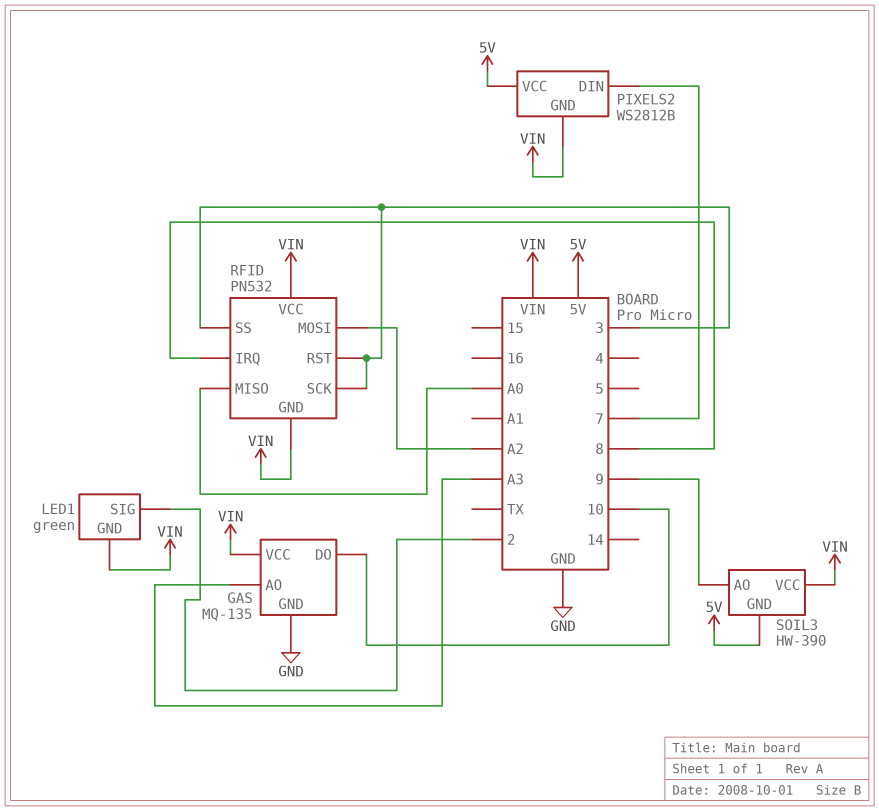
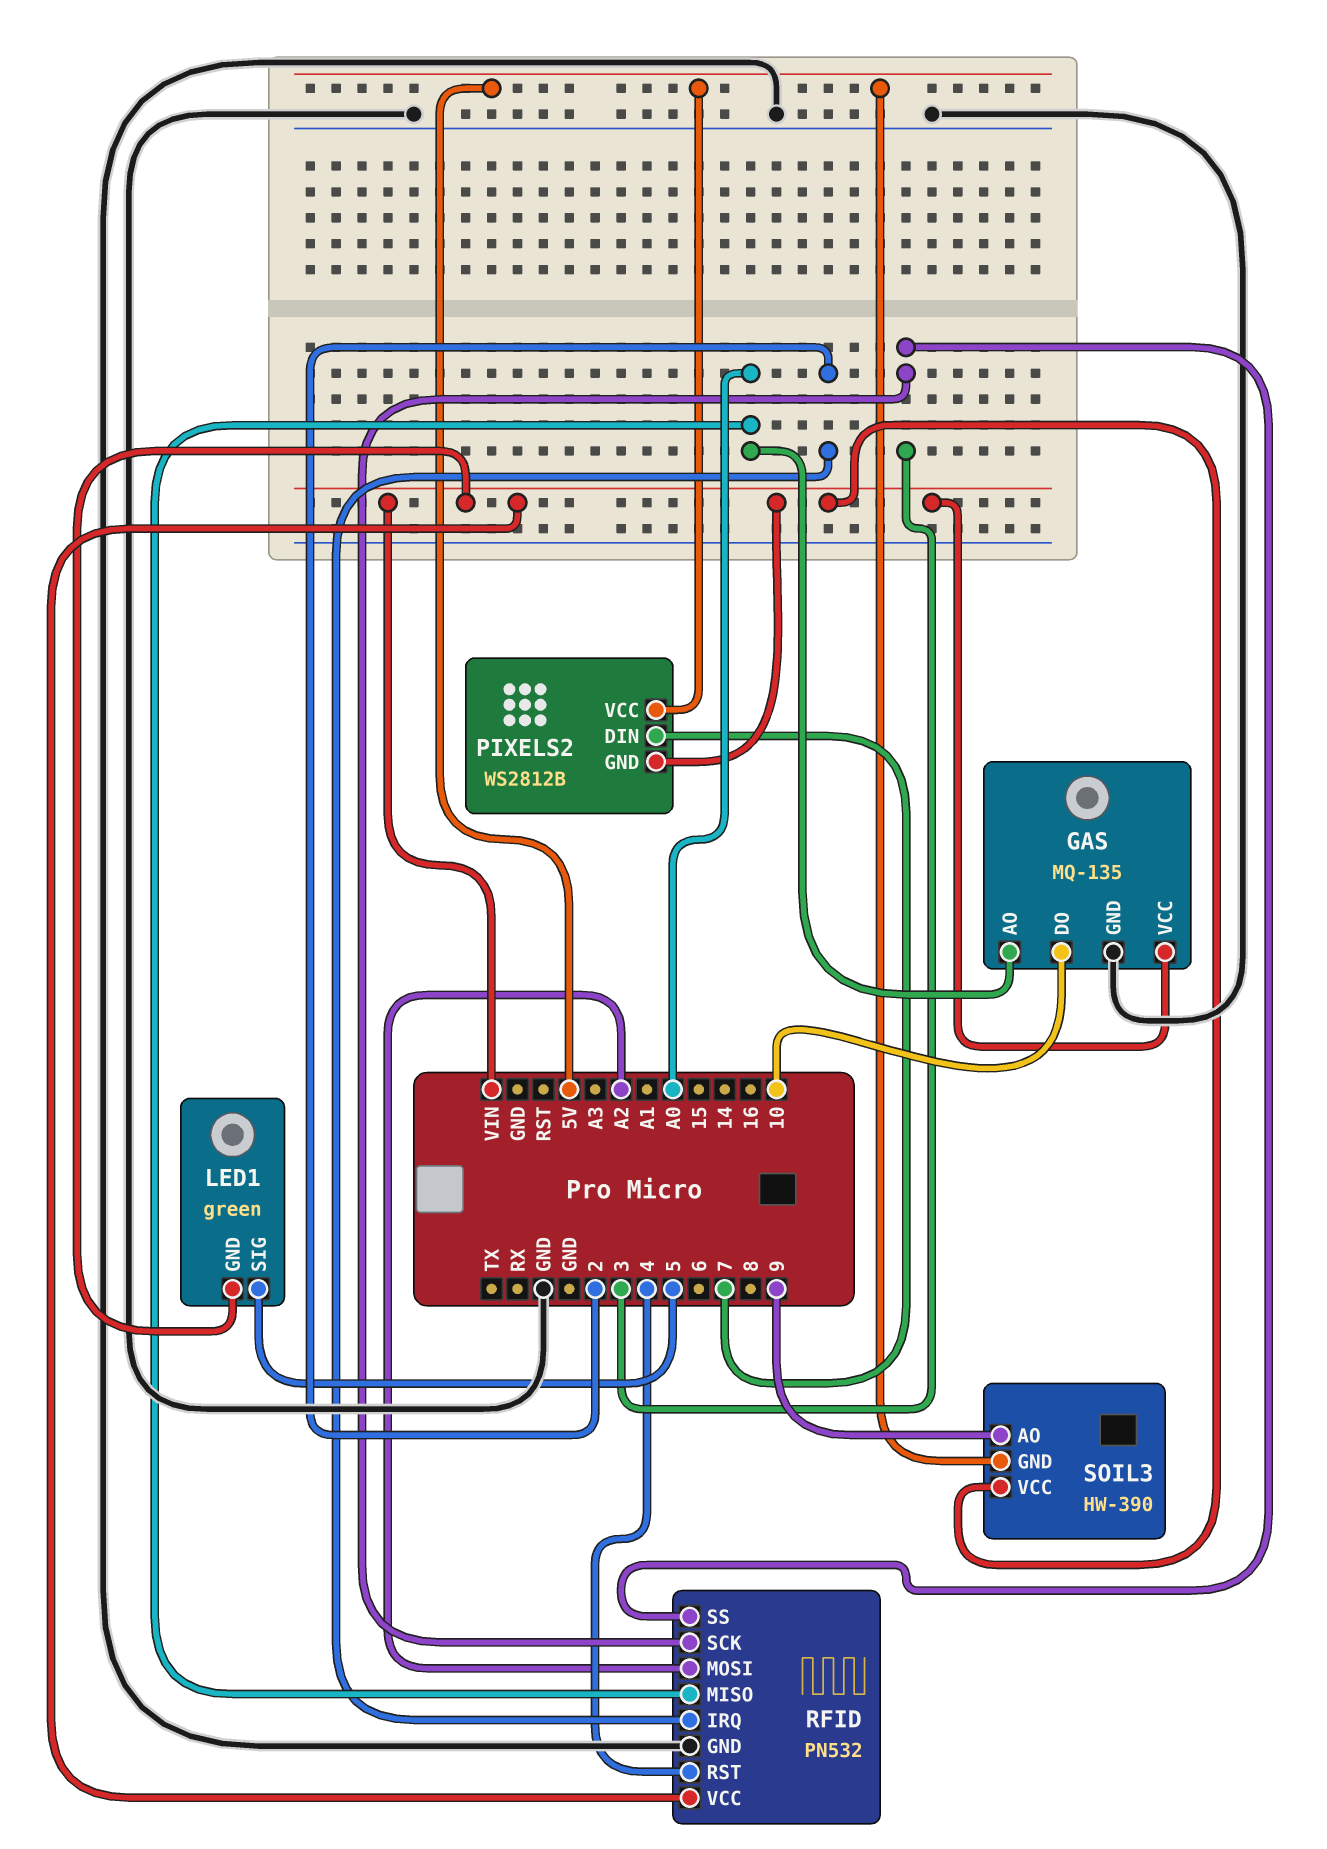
GAS pin AO: A3 -> A0
LED1 pin SIG: 2 -> 5
RFID pin GND: VIN -> GND
RFID pin IRQ: 8 -> 2
RFID pin RST: 3 -> 4

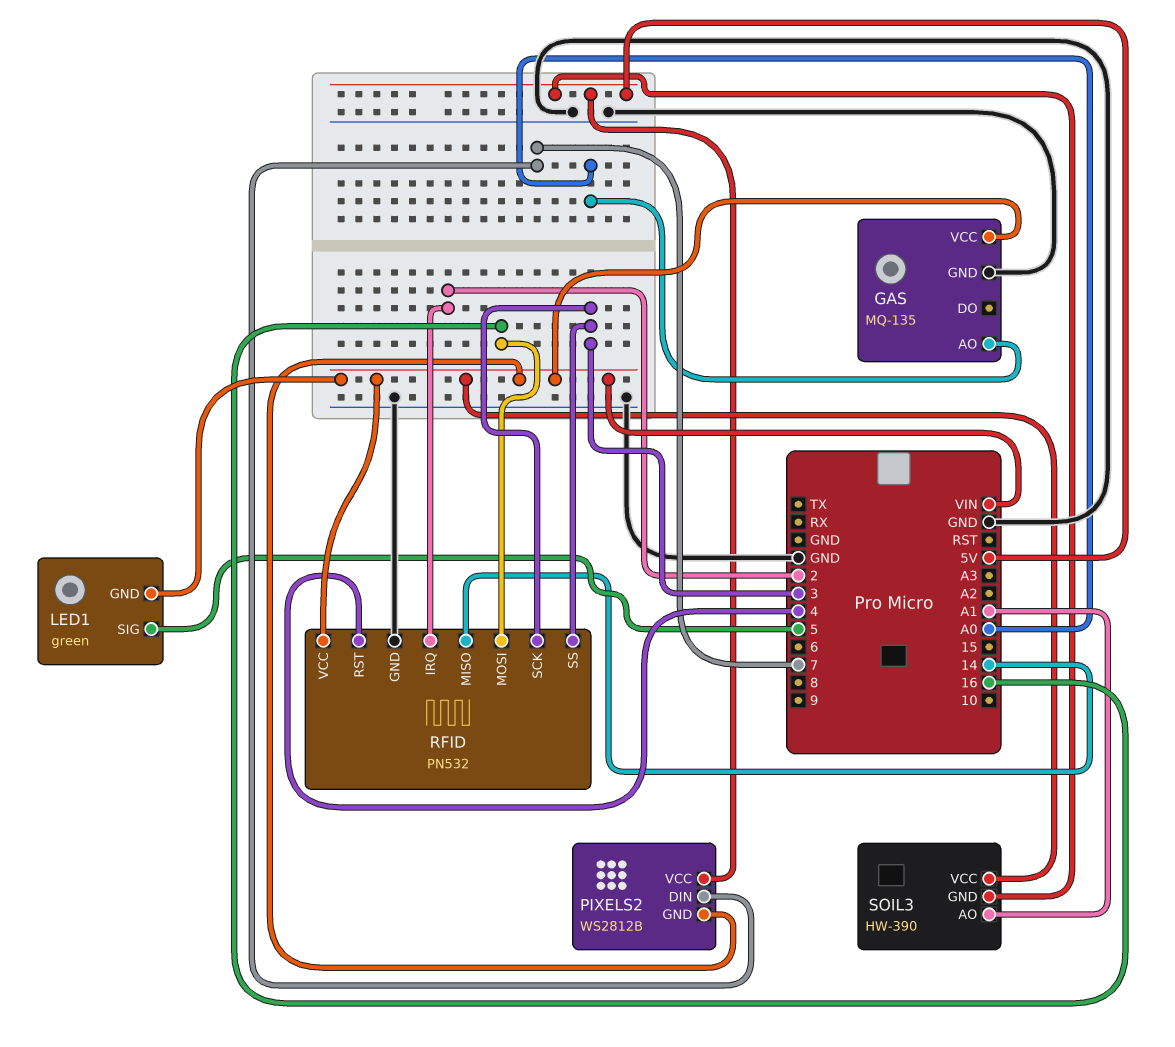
GAS pin DO: 10 -> none
RFID pin MISO: A0 -> 14
RFID pin MOSI: A2 -> 16
SOIL3 pin AO: 9 -> A1

